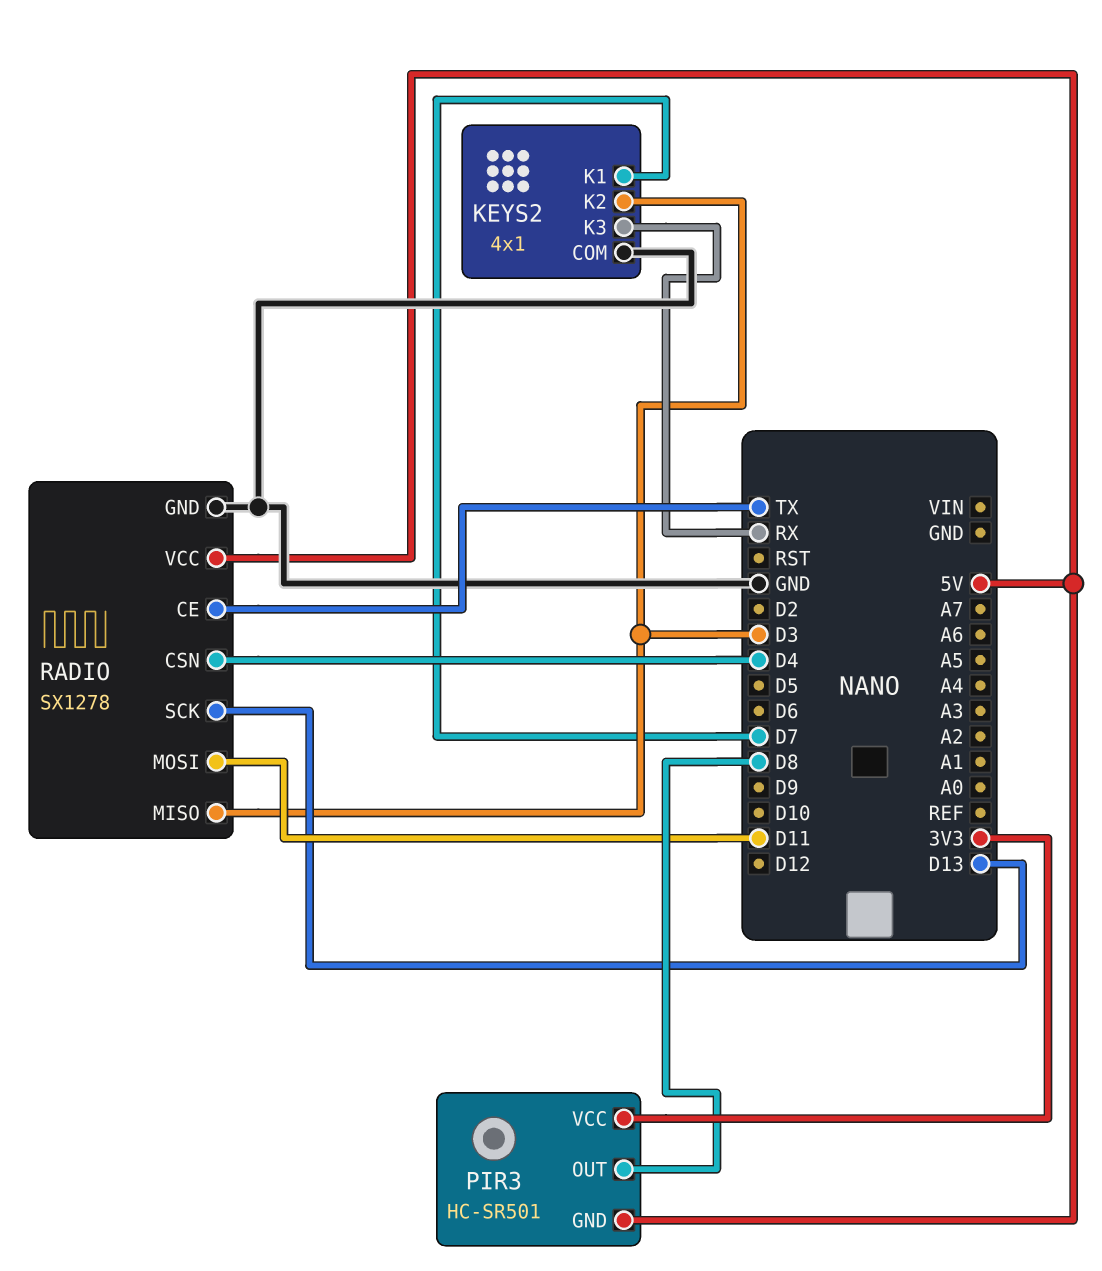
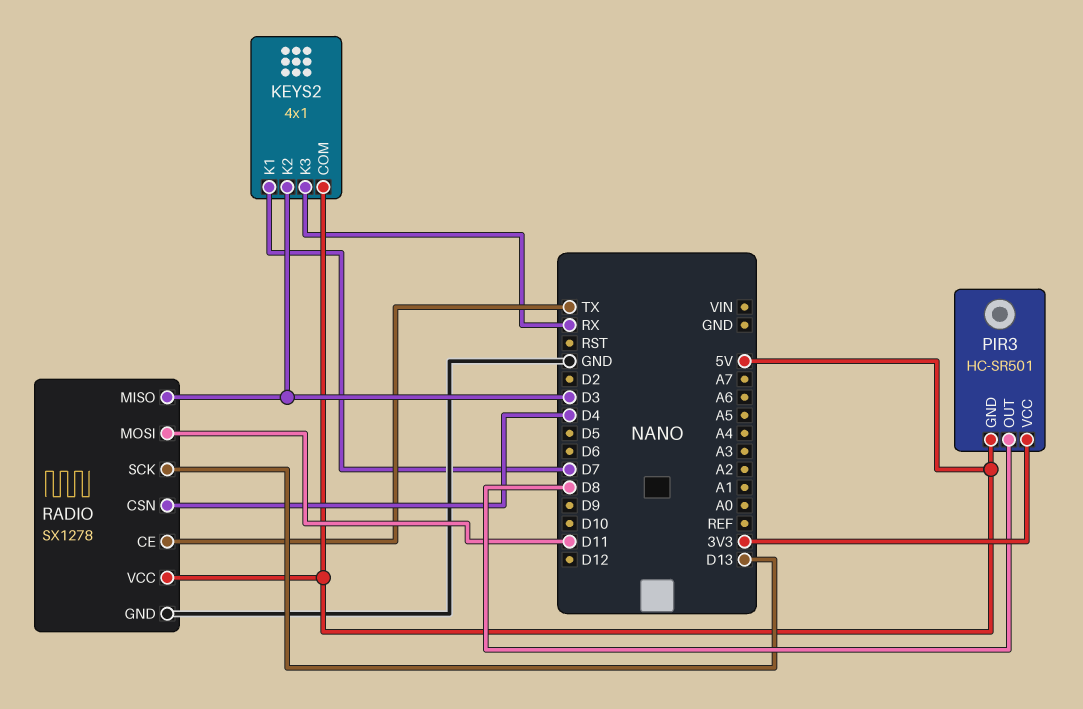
KEYS2 pin COM: GND -> 5V

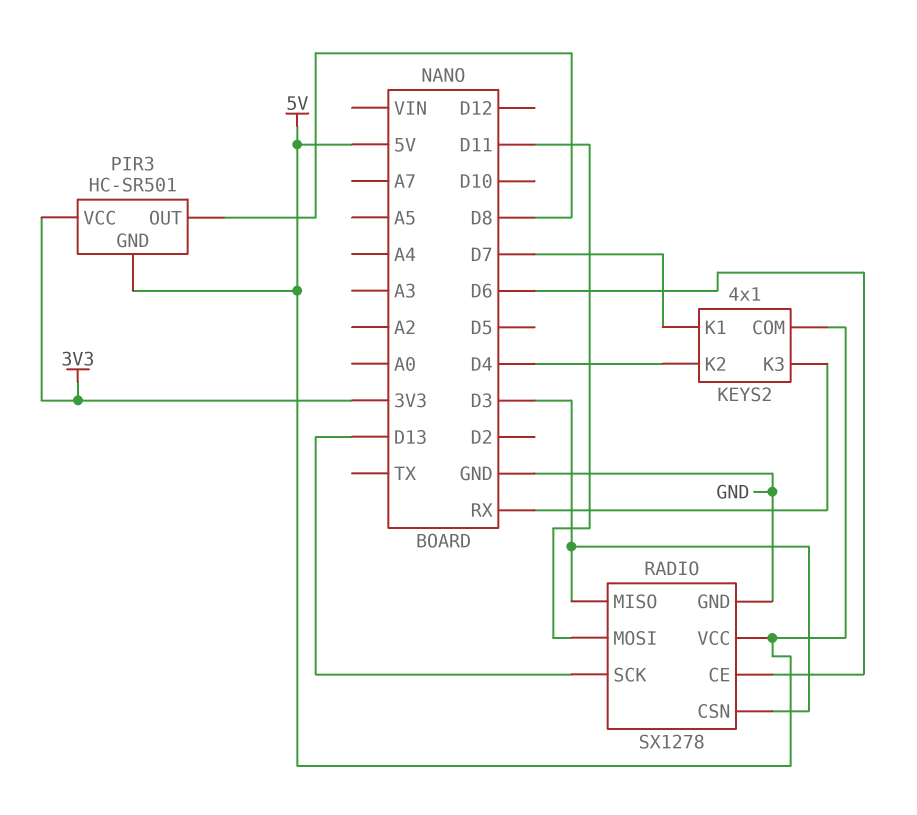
KEYS2 pin K2: D3 -> D4
RADIO pin CE: TX -> D6
RADIO pin CSN: D4 -> D3

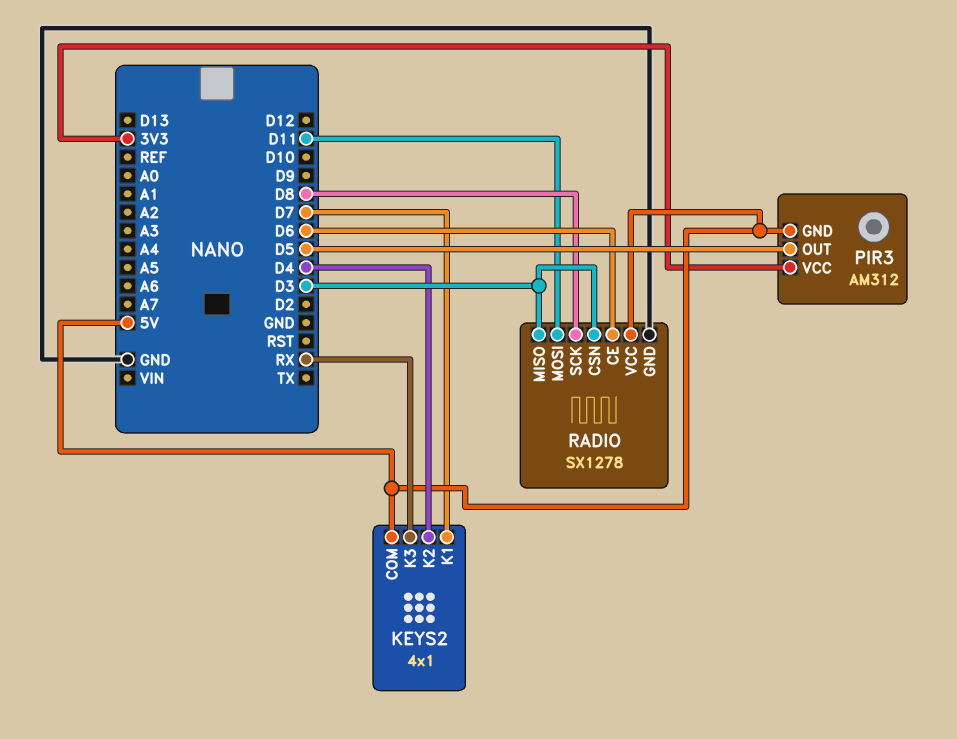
PIR3: HC-SR501 -> AM312
PIR3 pin OUT: D8 -> D5
RADIO pin SCK: D13 -> D8

